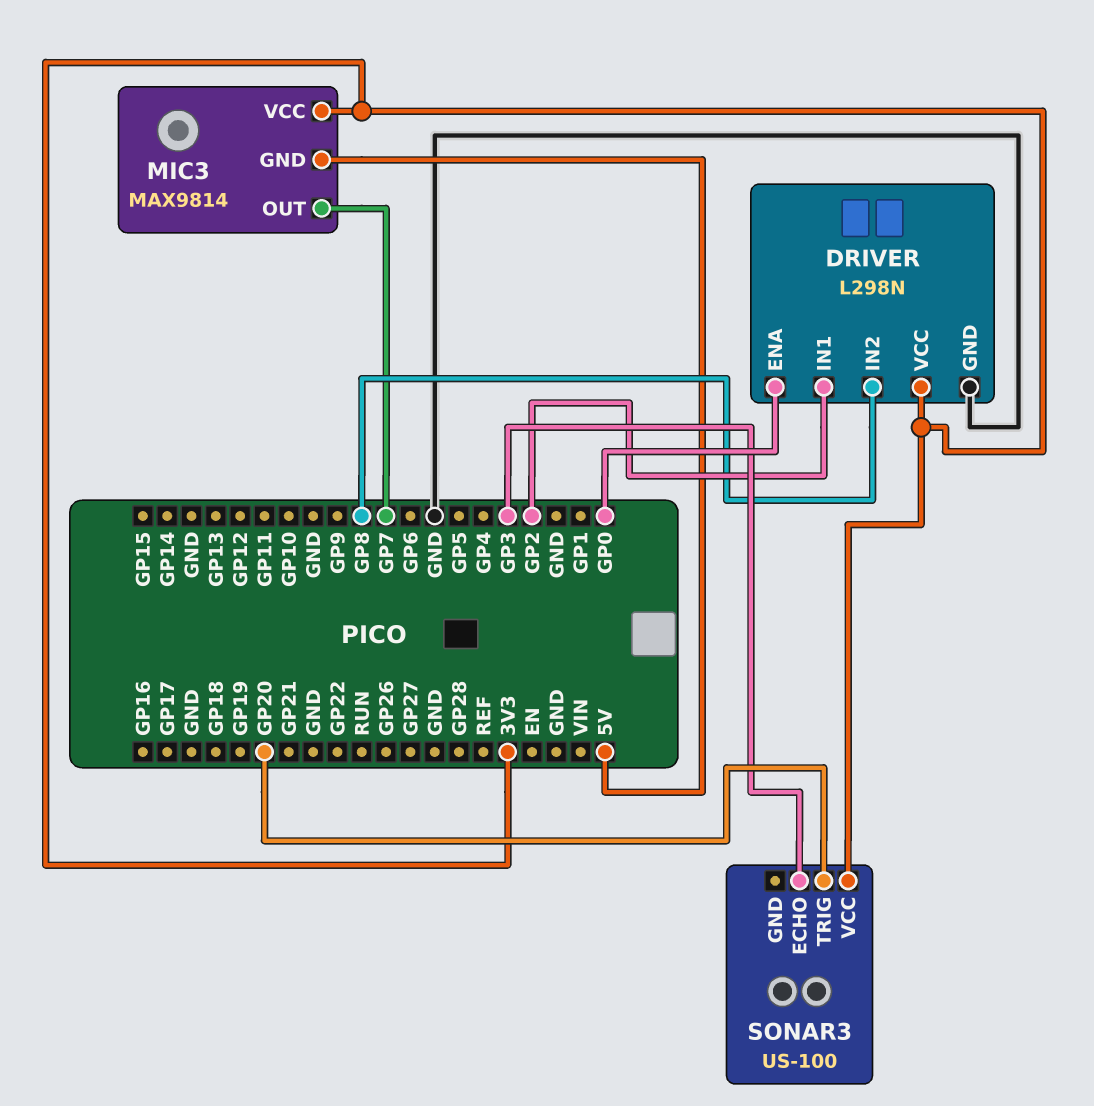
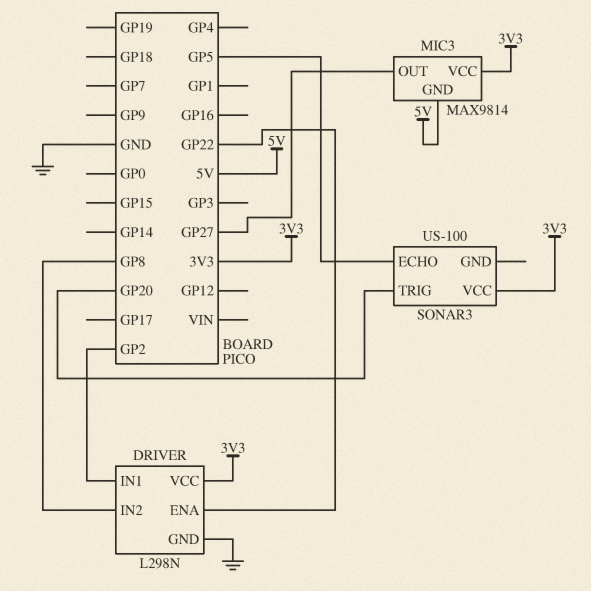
DRIVER pin ENA: GP0 -> GP22
MIC3 pin OUT: GP7 -> GP27
SONAR3 pin ECHO: GP3 -> GP5

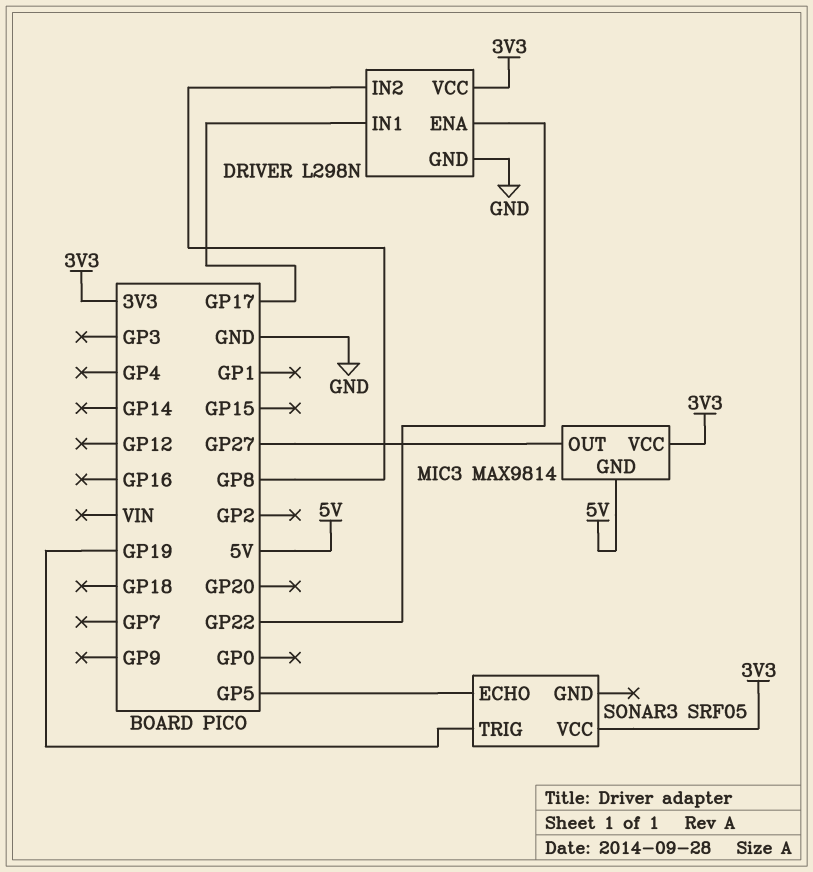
DRIVER pin IN1: GP2 -> GP17
SONAR3: US-100 -> SRF05
SONAR3 pin TRIG: GP20 -> GP19

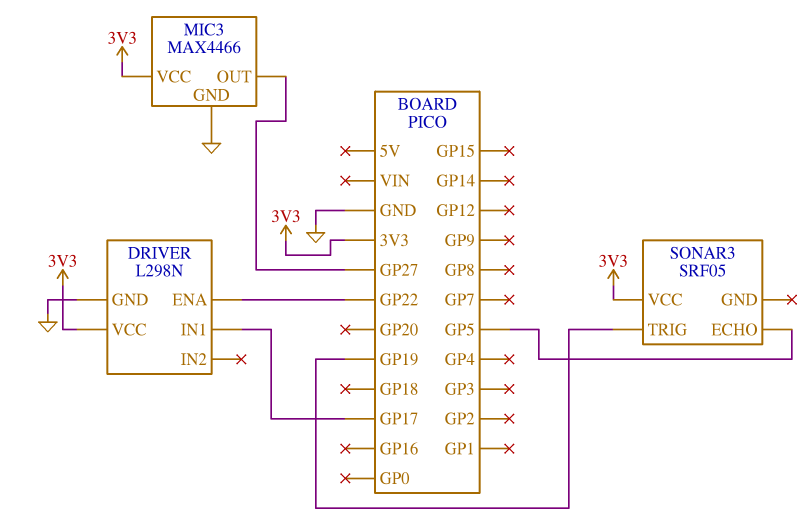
DRIVER pin IN2: GP8 -> none
MIC3: MAX9814 -> MAX4466
MIC3 pin GND: 5V -> GND

